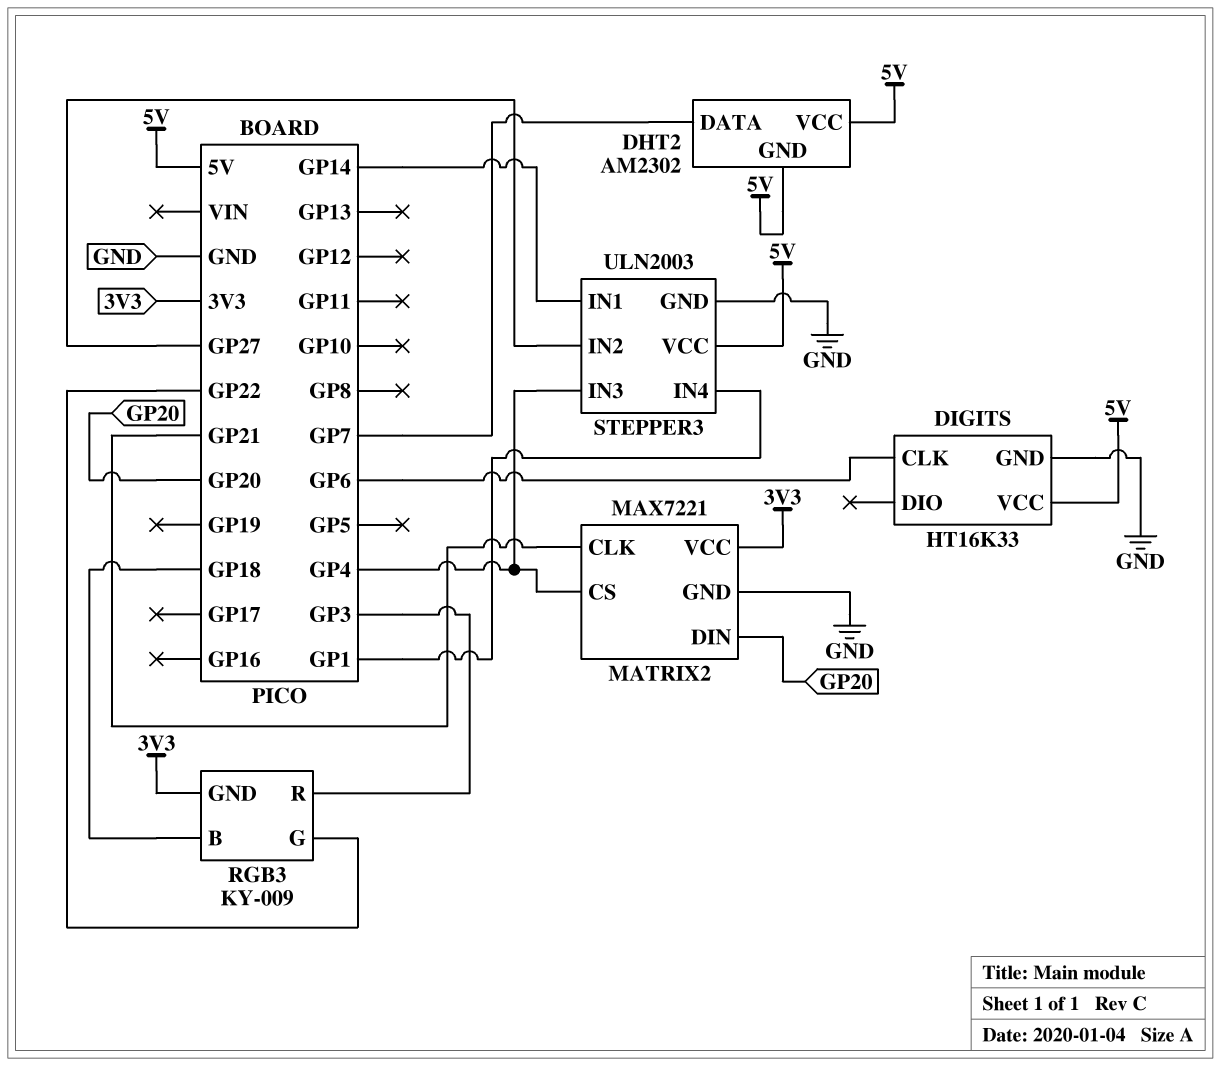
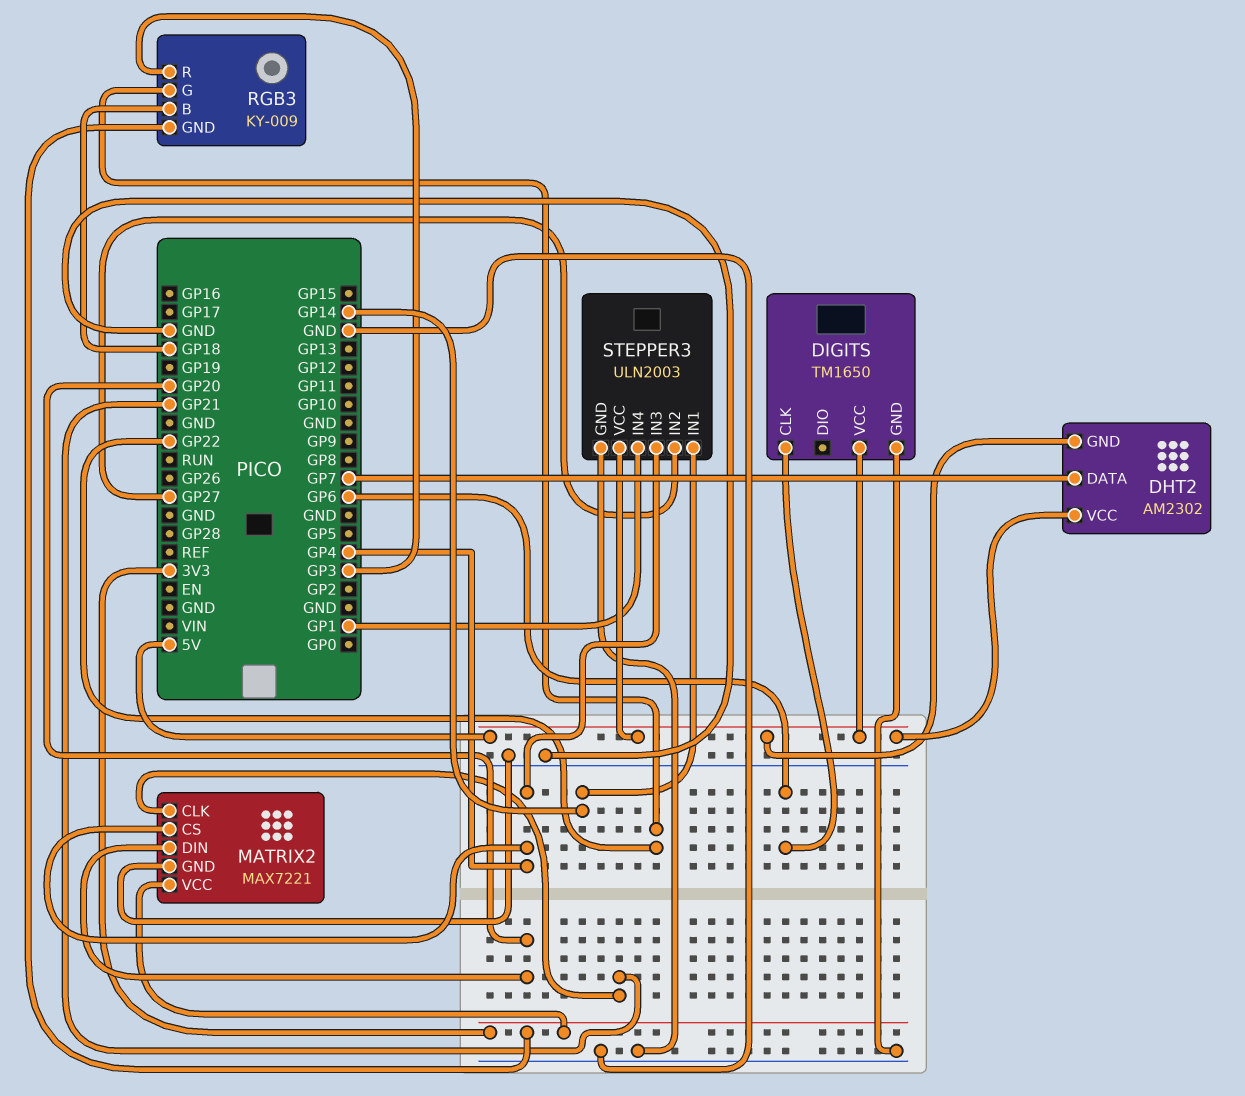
DIGITS: HT16K33 -> TM1650

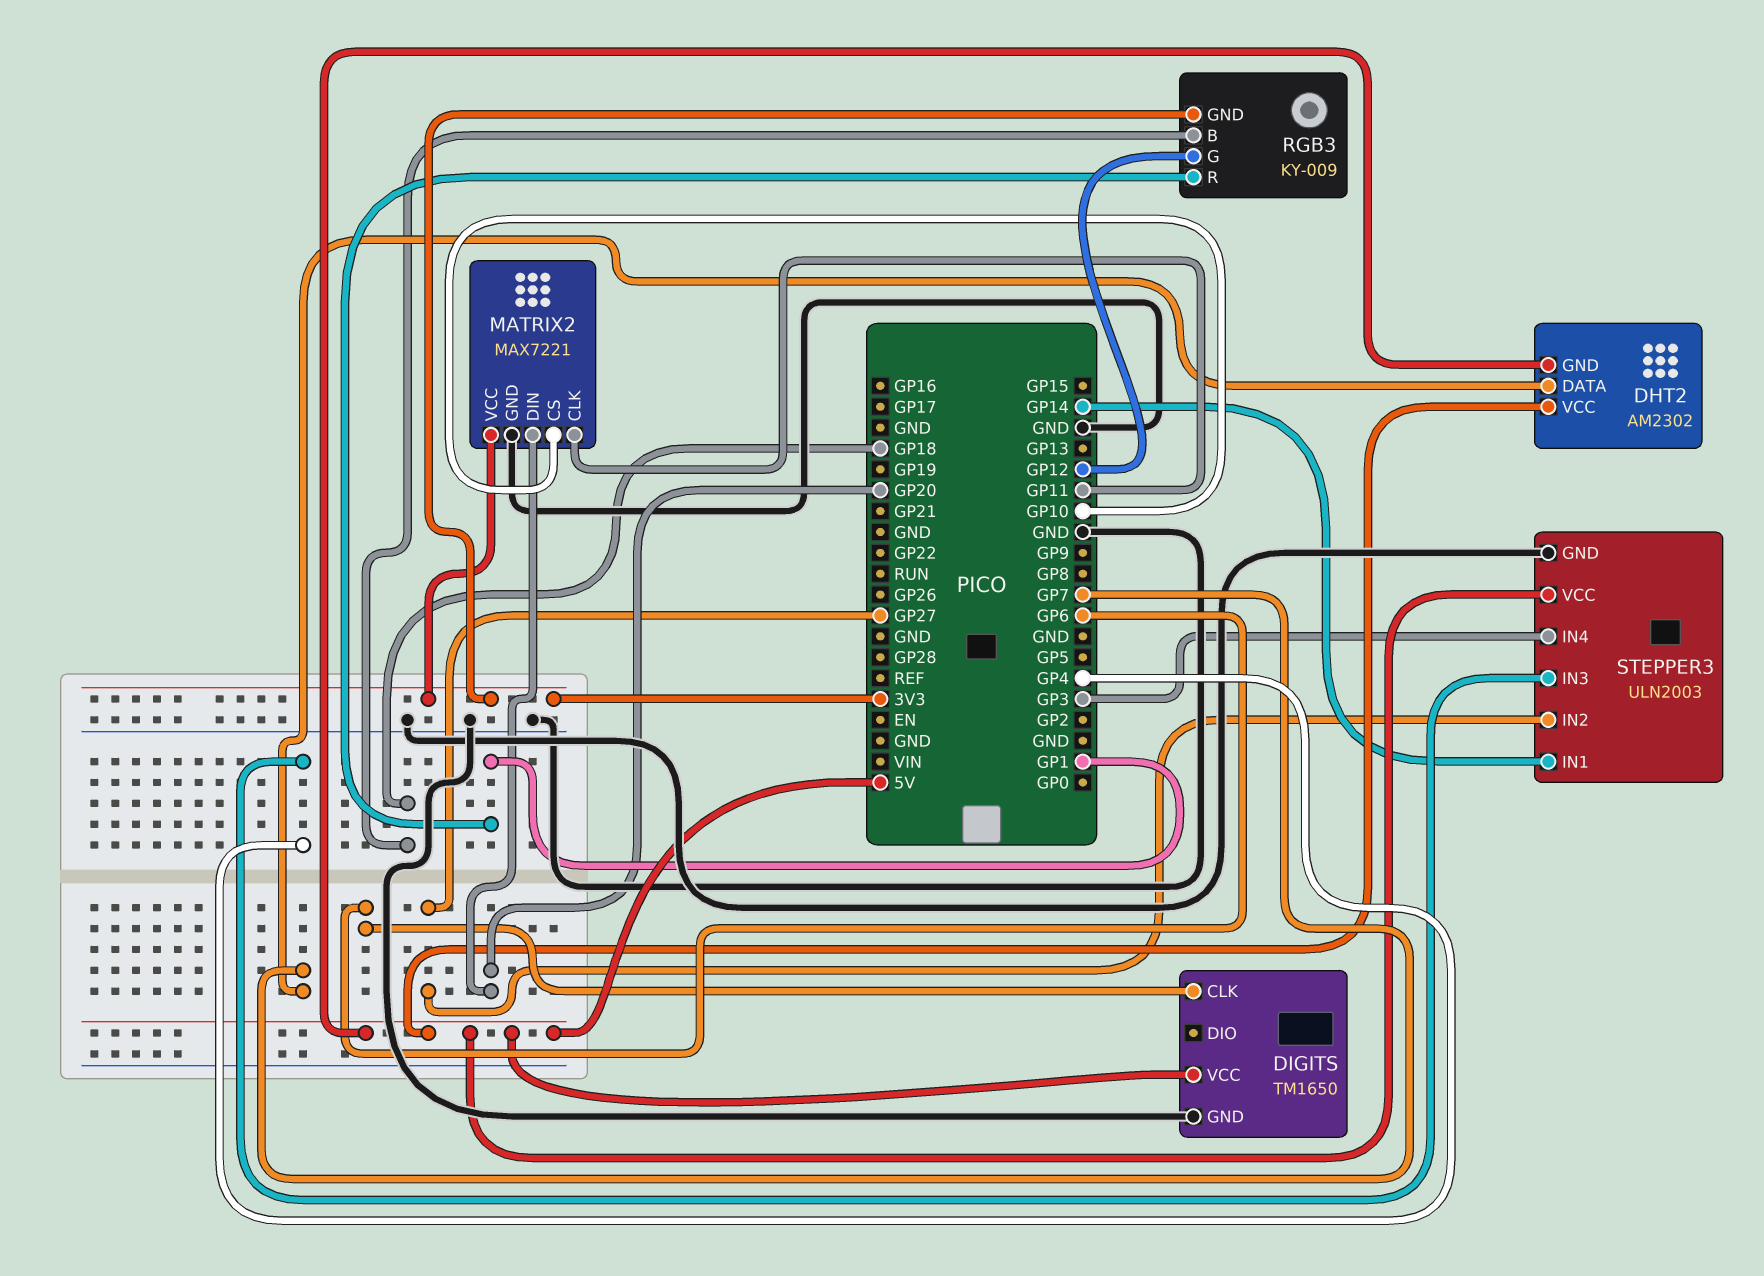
MATRIX2 pin CLK: GP21 -> GP11
MATRIX2 pin CS: GP4 -> GP10
RGB3 pin G: GP22 -> GP12
RGB3 pin R: GP3 -> GP1
STEPPER3 pin IN4: GP1 -> GP3

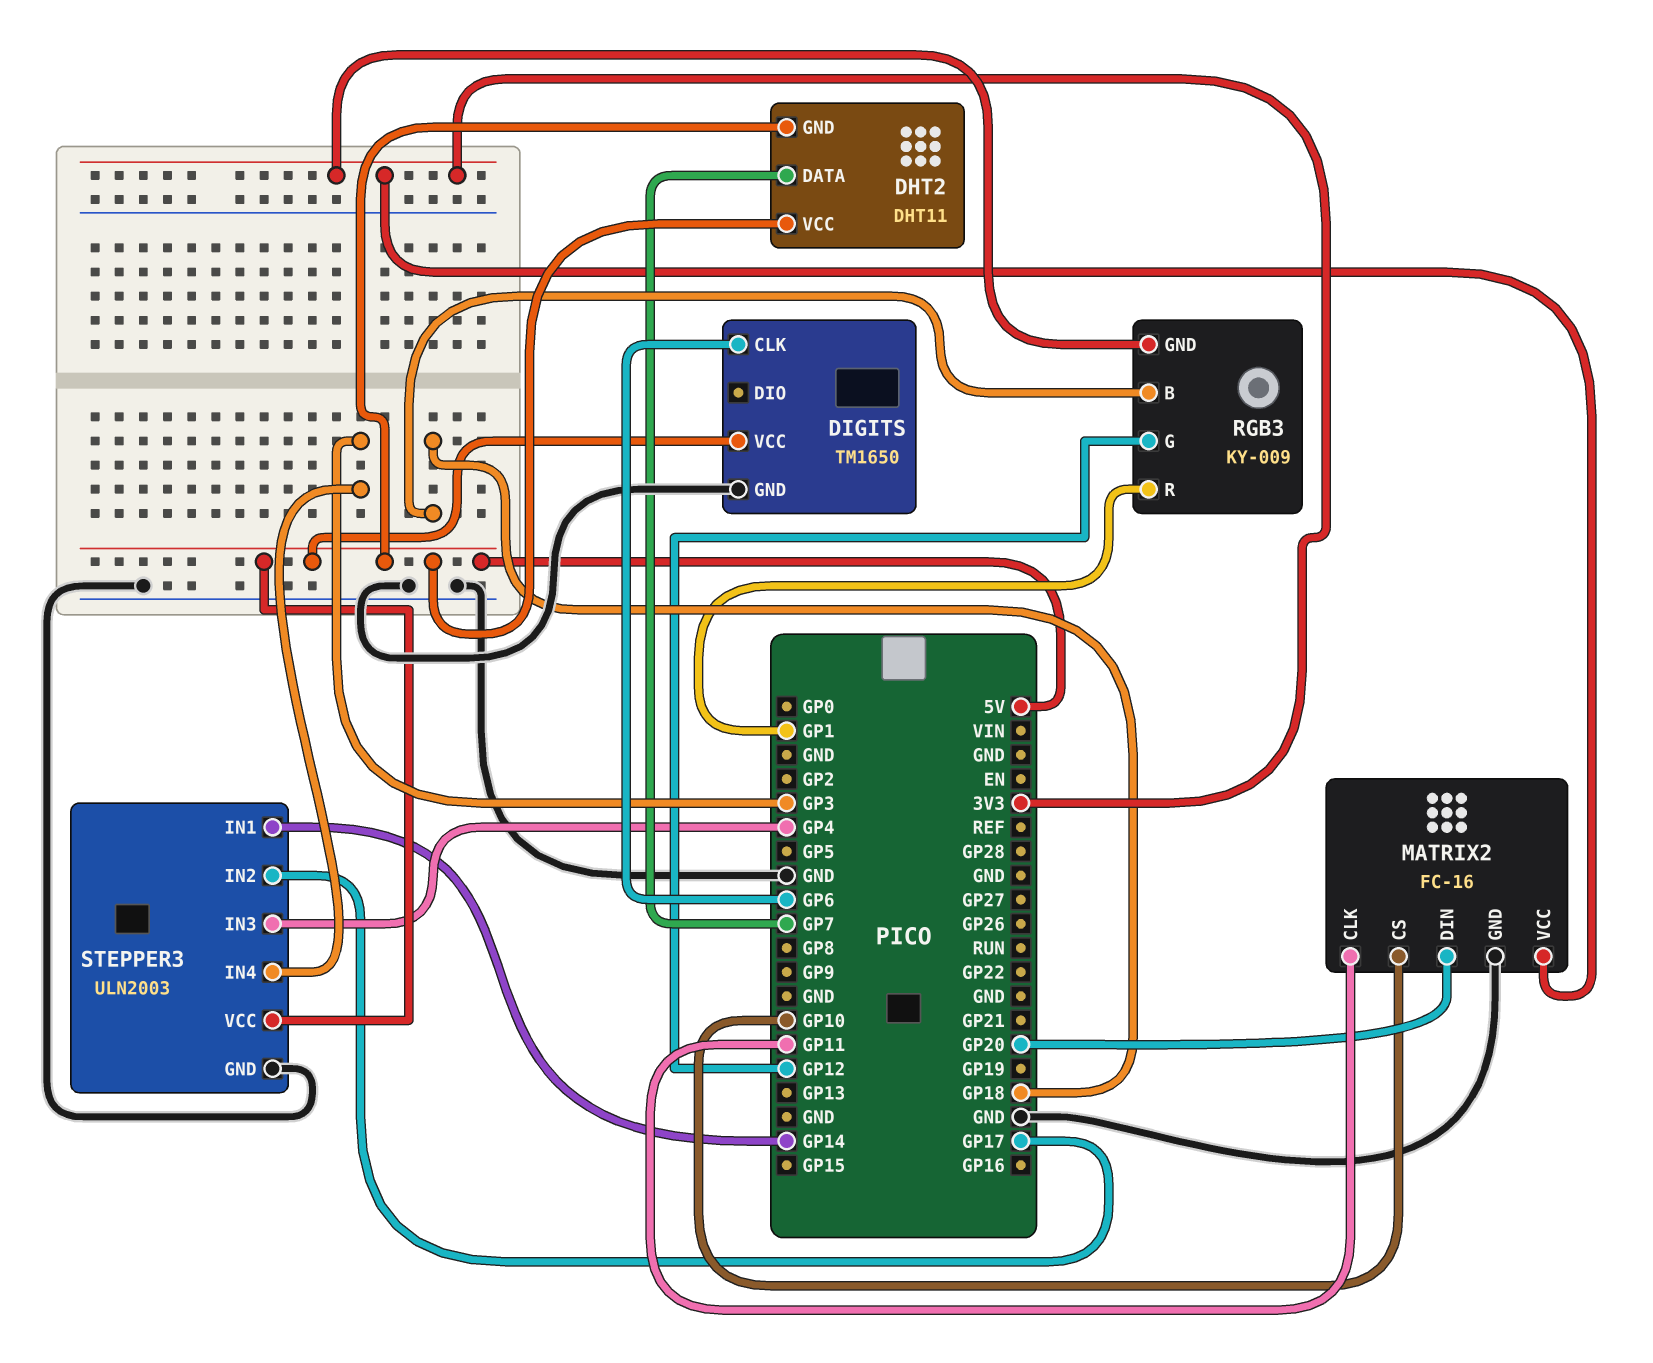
DHT2: AM2302 -> DHT11
MATRIX2: MAX7221 -> FC-16
STEPPER3 pin IN2: GP27 -> GP17

